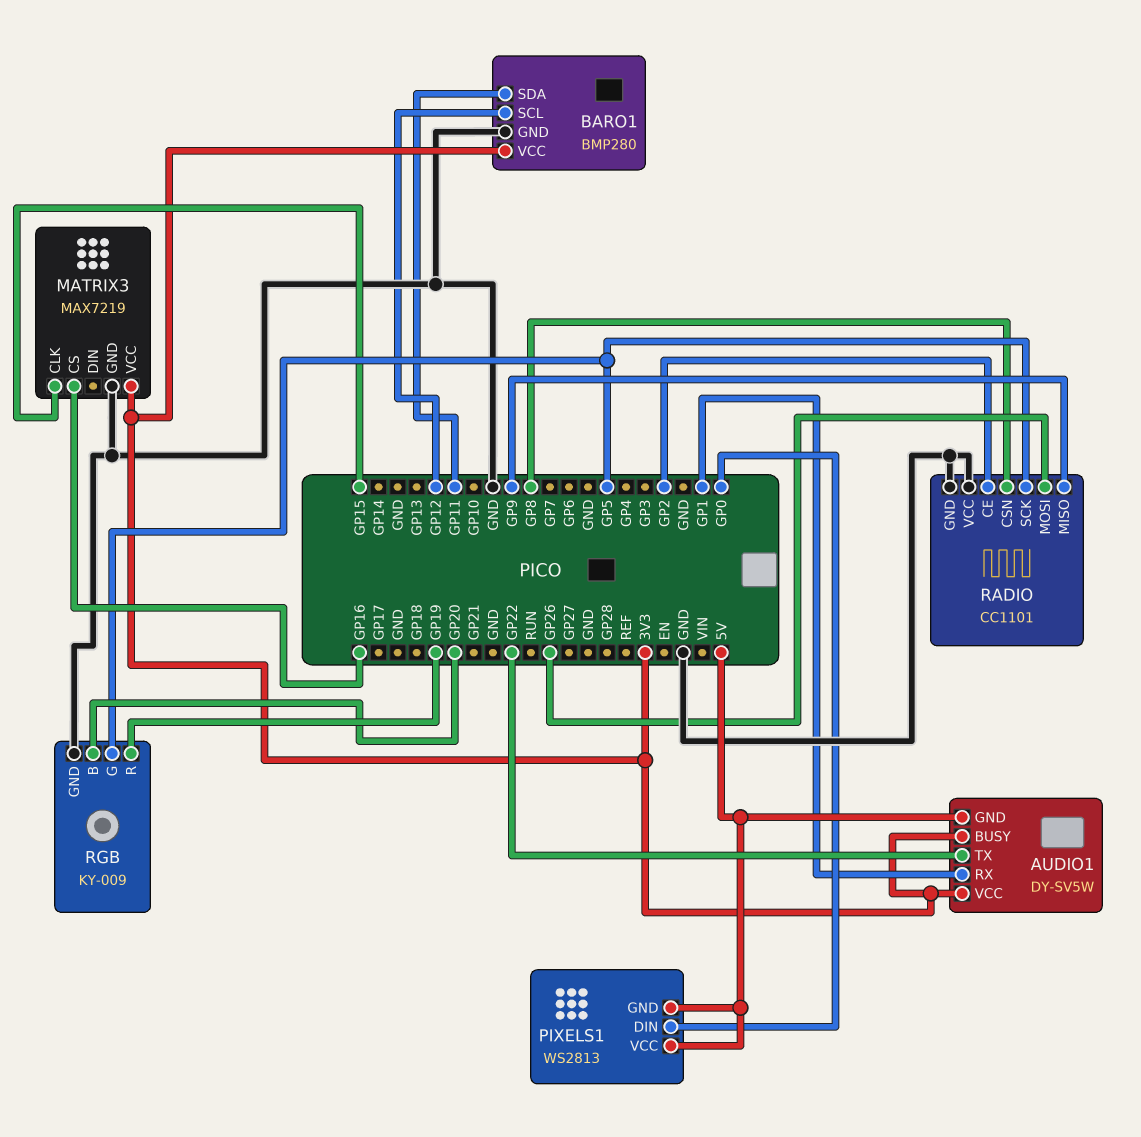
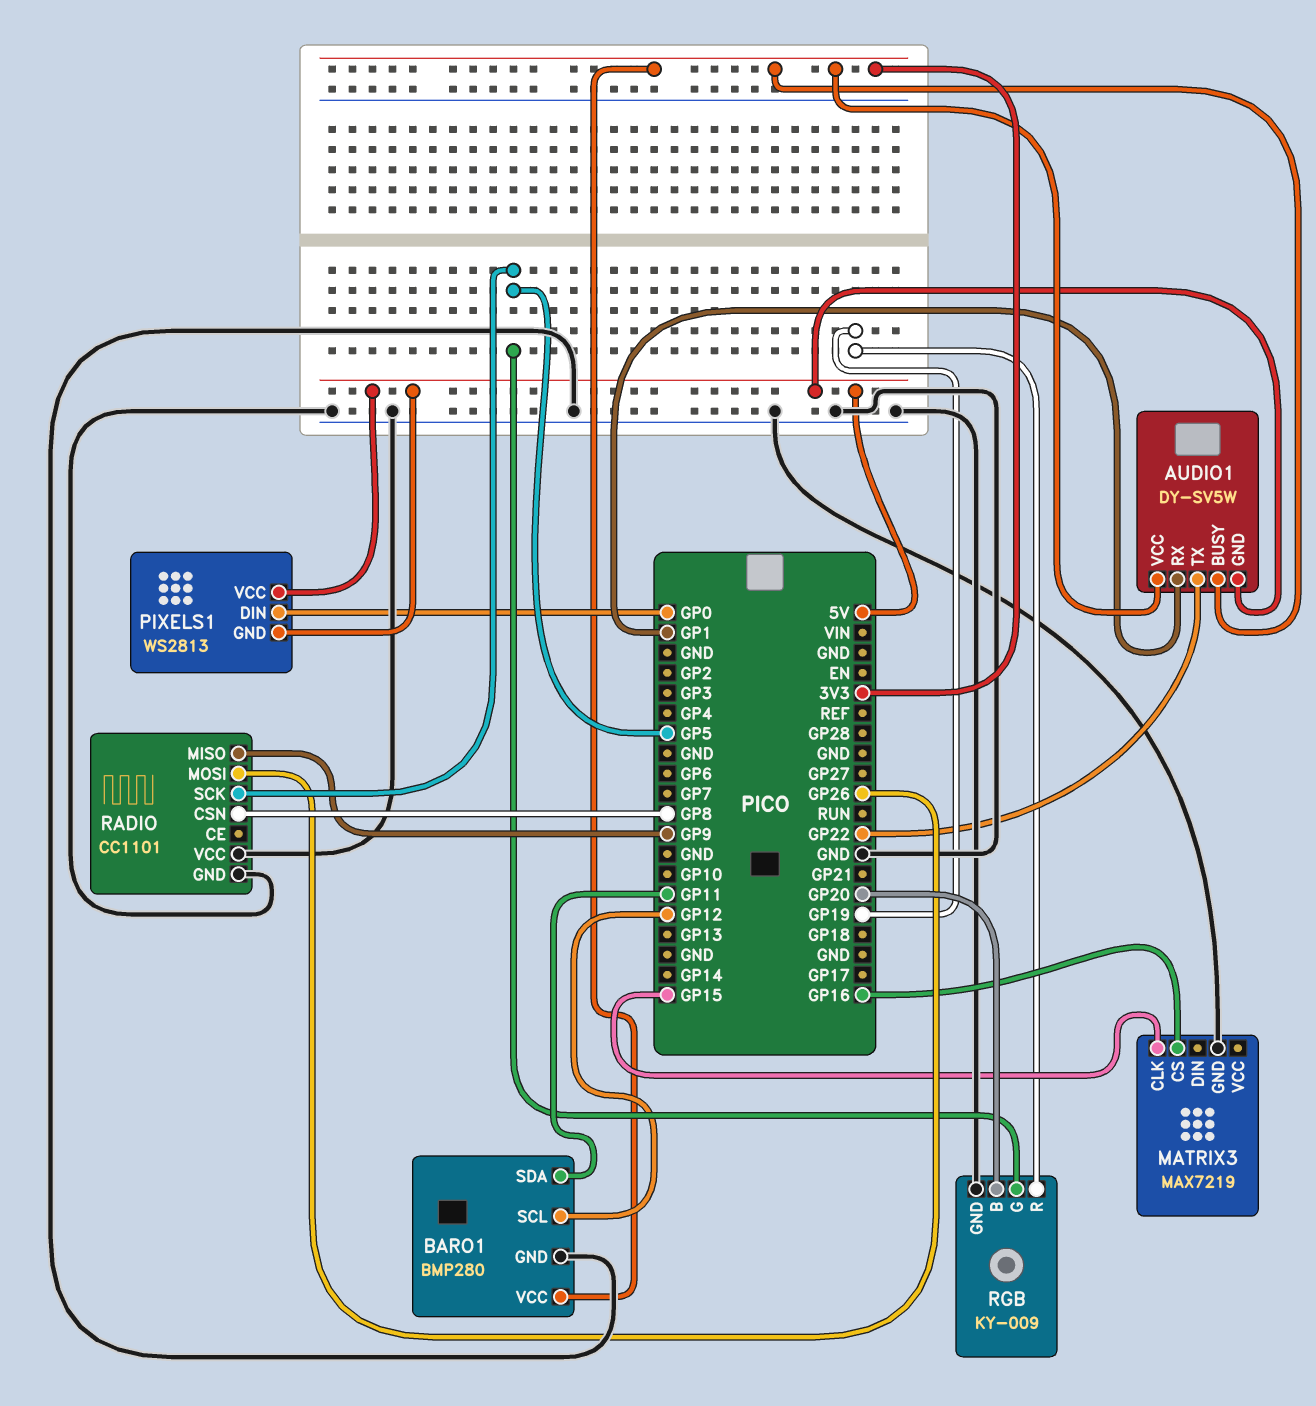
MATRIX3 pin VCC: 3V3 -> none
RADIO pin CE: GP2 -> none

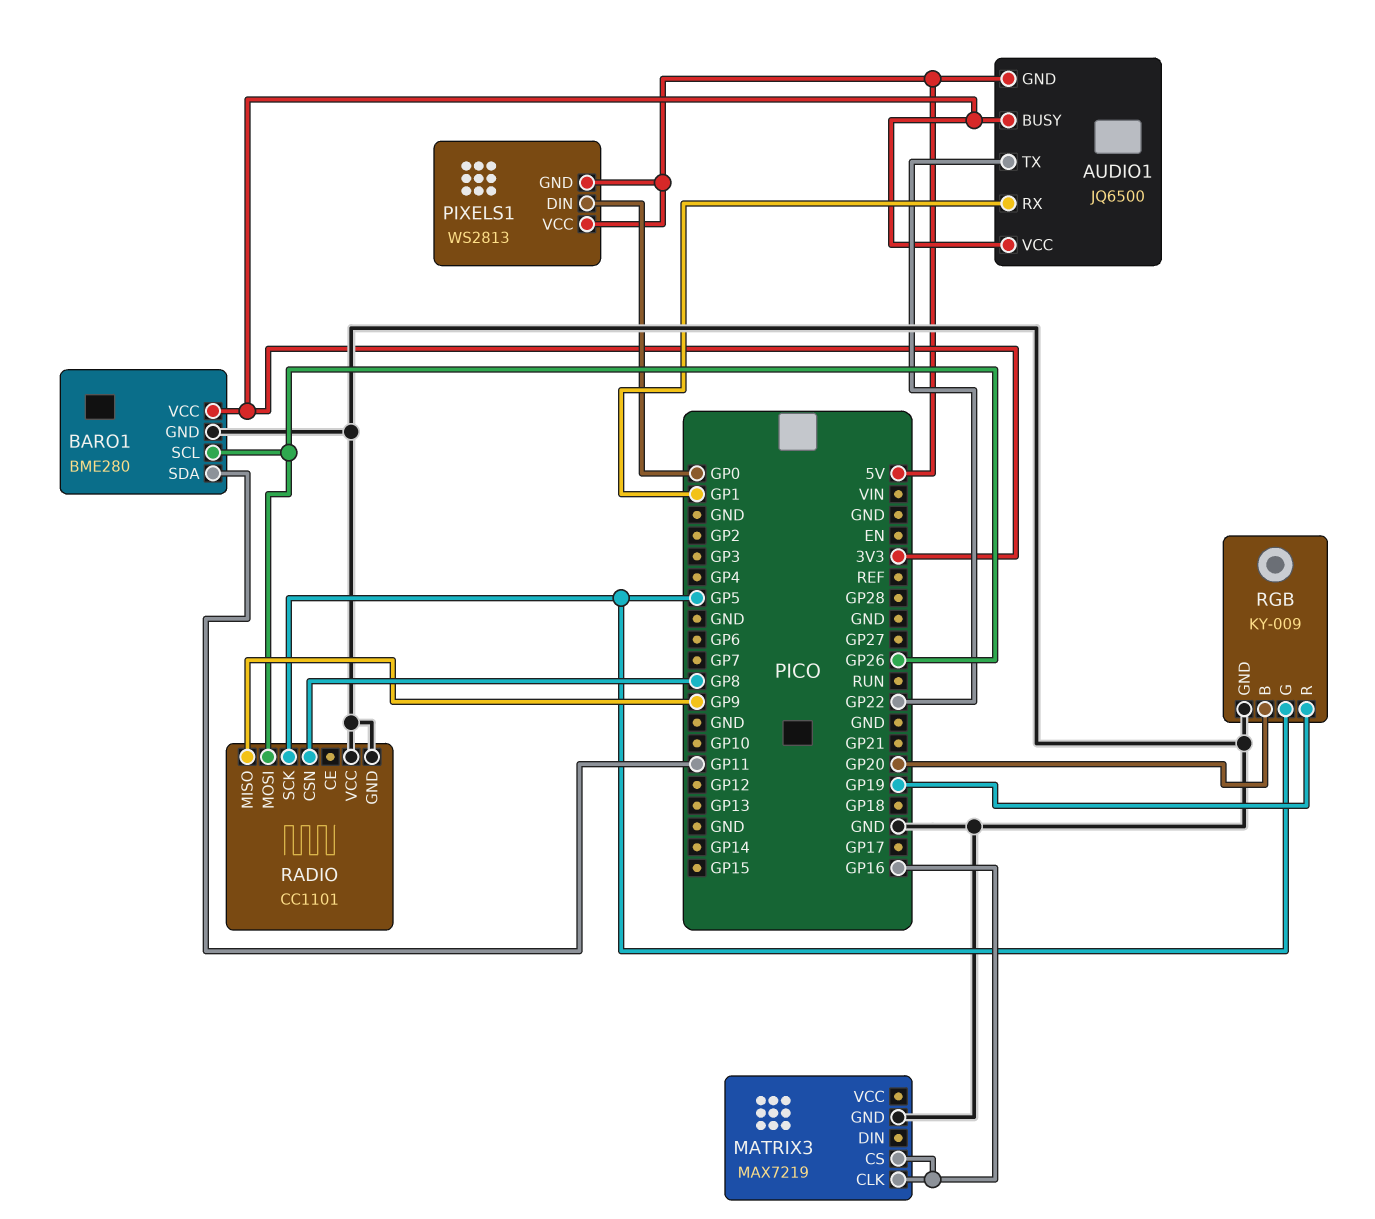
AUDIO1: DY-SV5W -> JQ6500
BARO1: BMP280 -> BME280
BARO1 pin SCL: GP12 -> GP26
MATRIX3 pin CLK: GP15 -> GP16

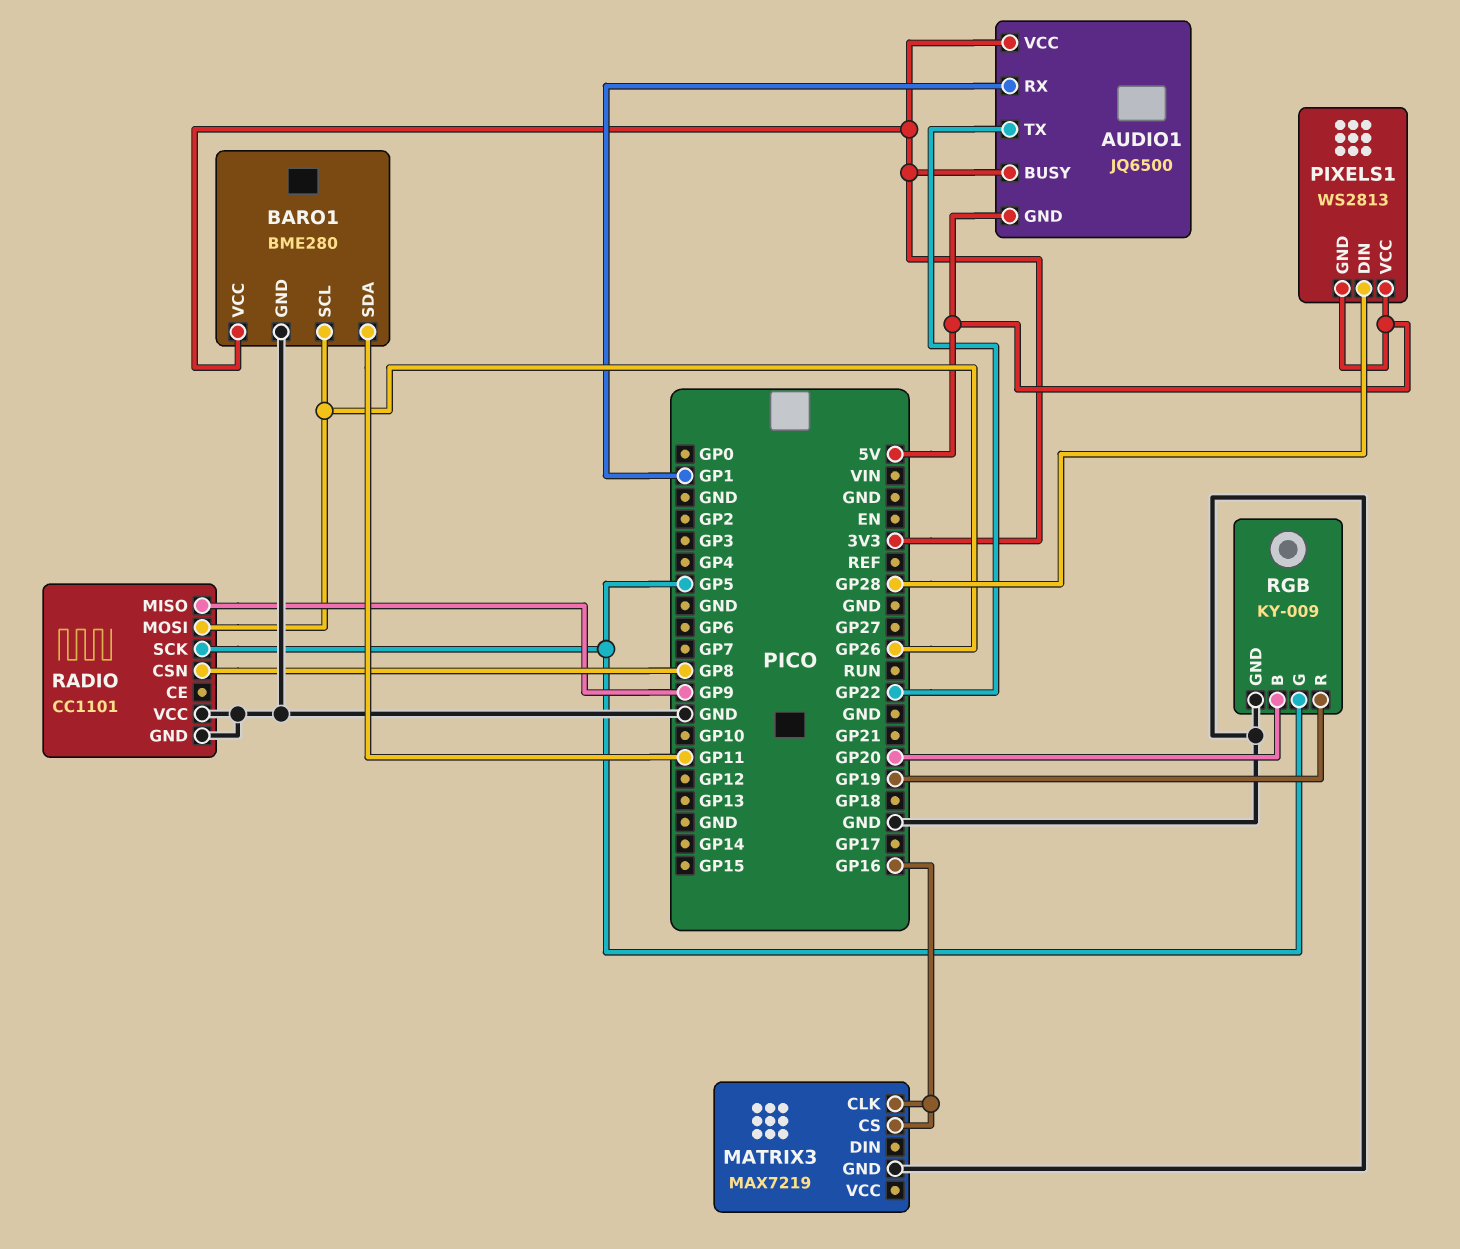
PIXELS1 pin DIN: GP0 -> GP28

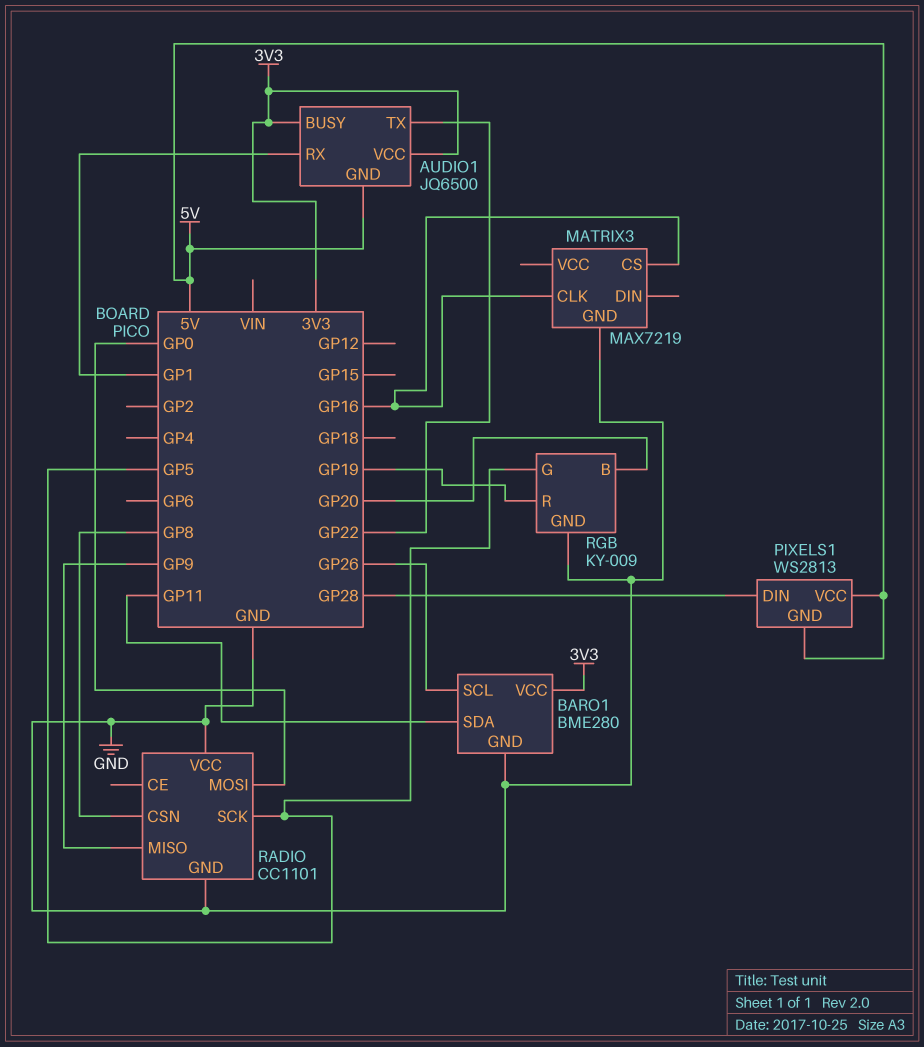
RADIO pin MOSI: GP26 -> GP0

